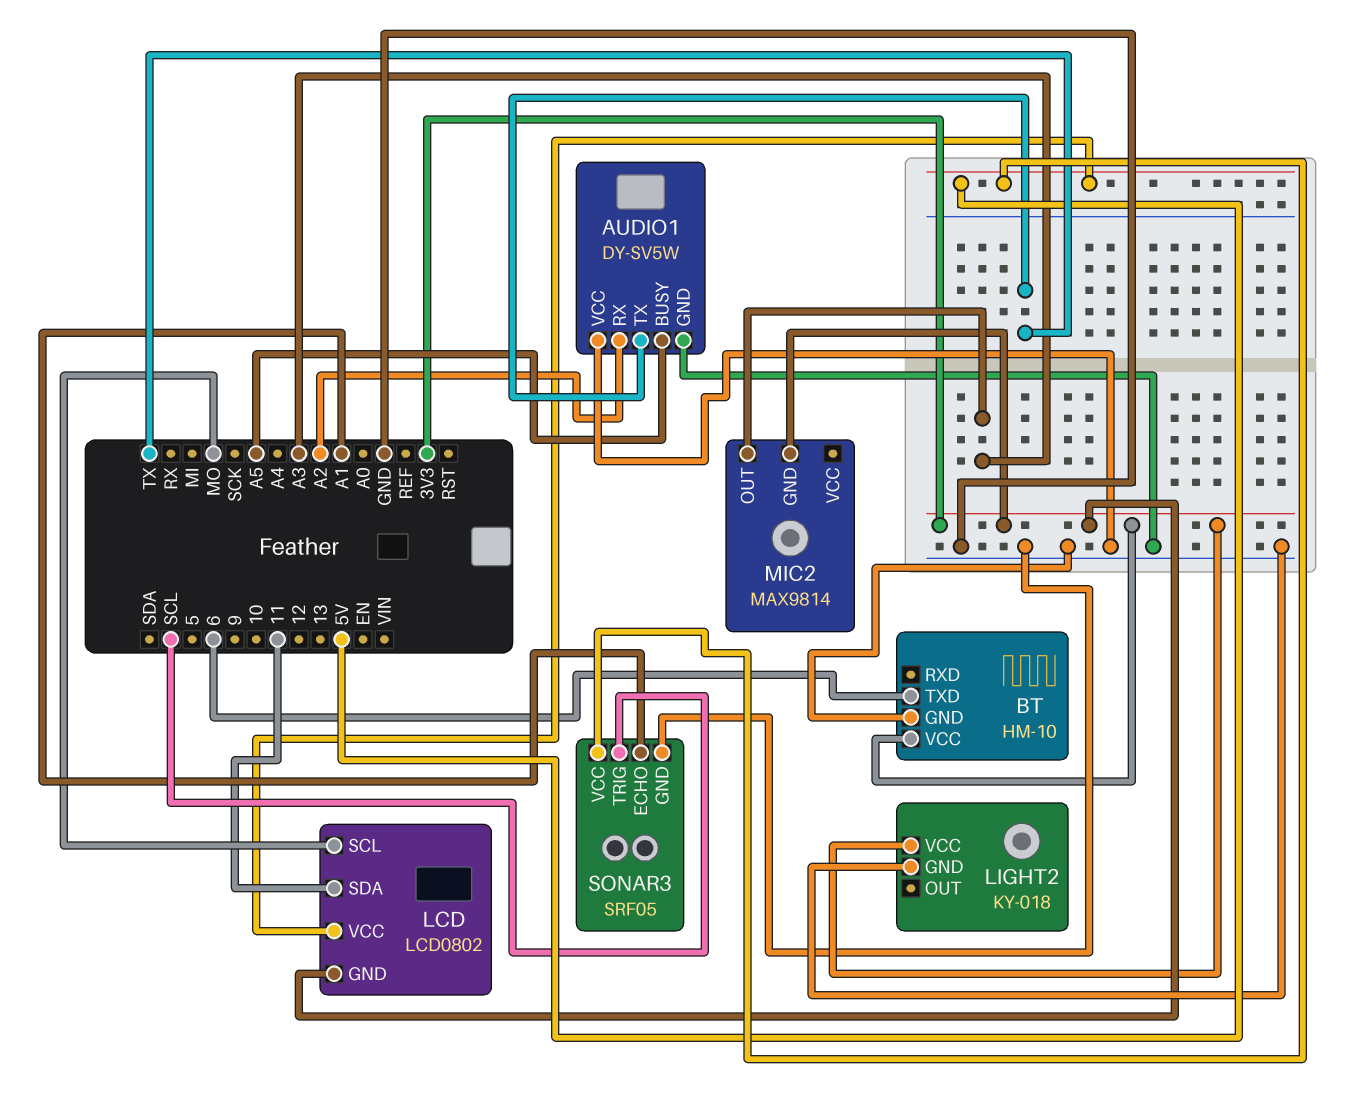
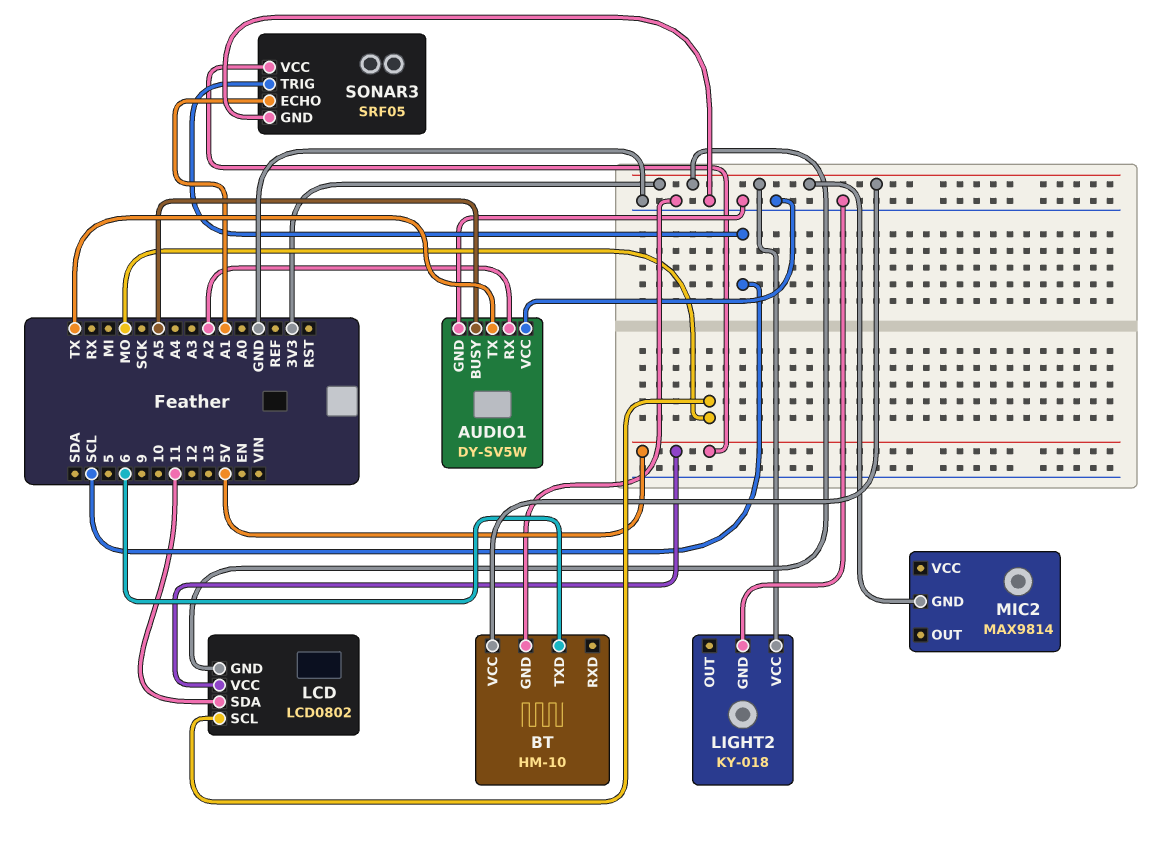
MIC2 pin OUT: A3 -> none

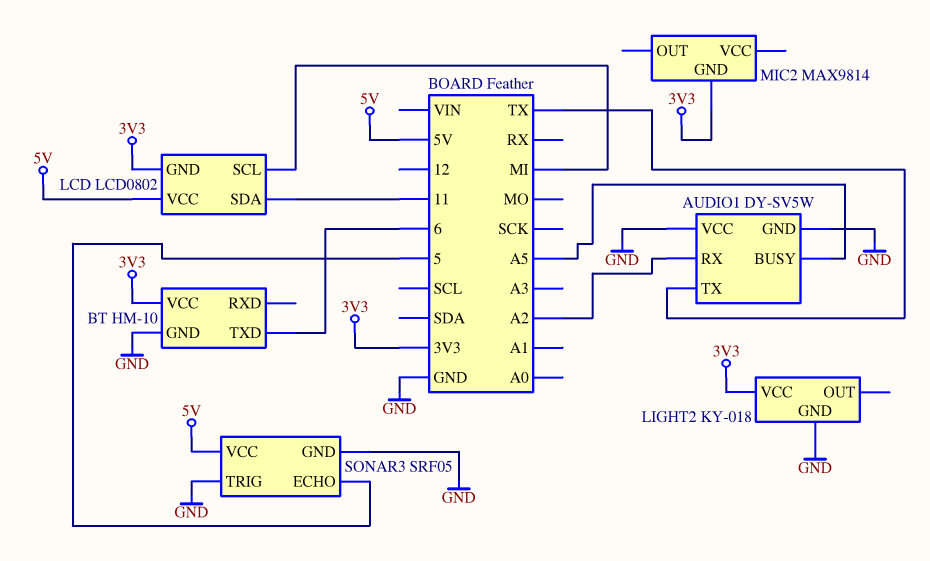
LCD pin SCL: MO -> MI
SONAR3 pin ECHO: A1 -> 5
SONAR3 pin TRIG: SCL -> GND

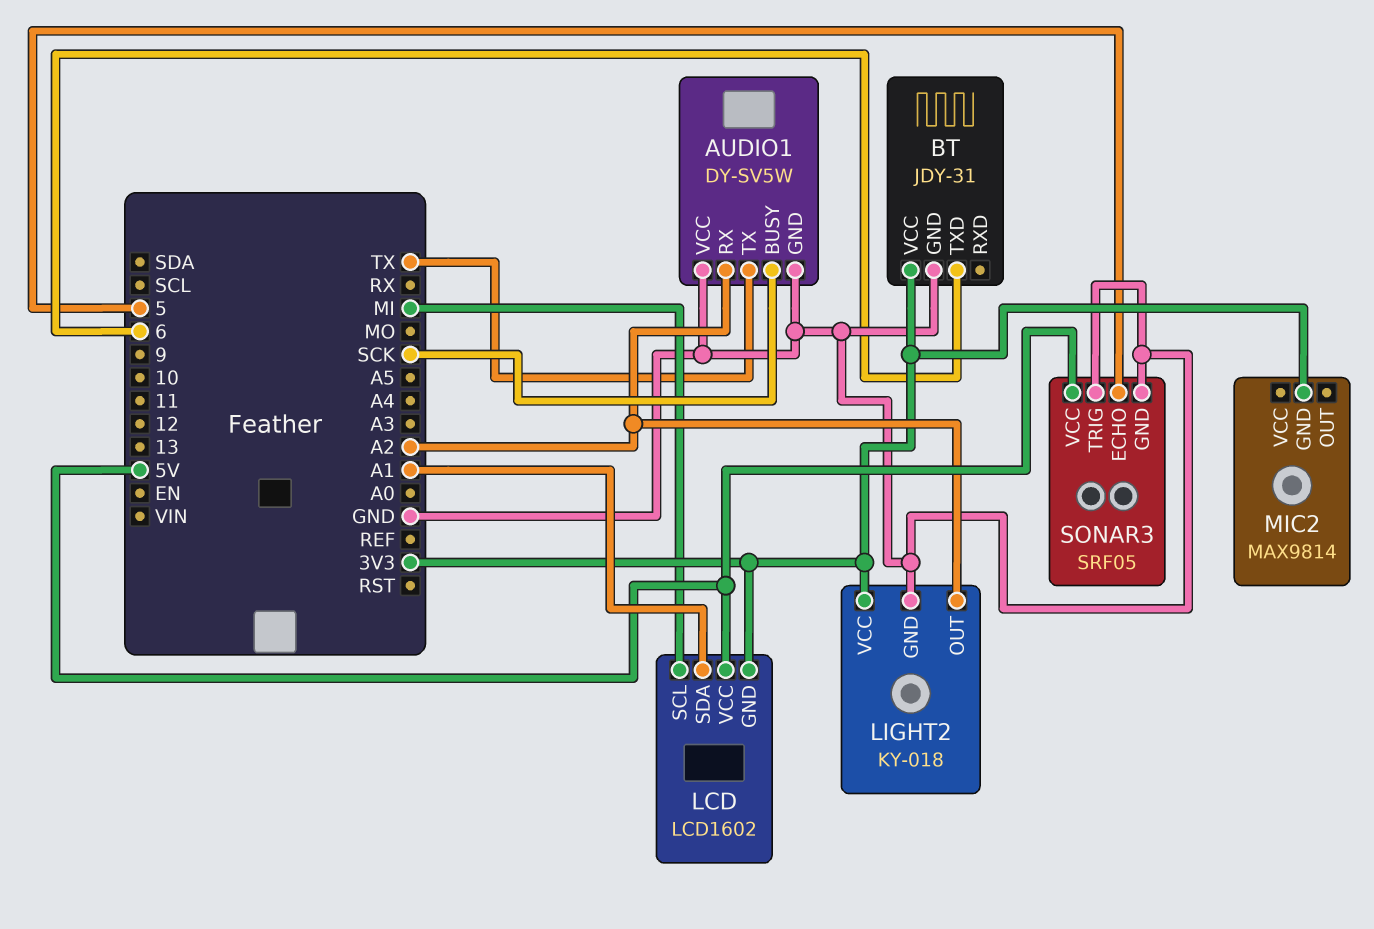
AUDIO1 pin BUSY: A5 -> SCK
BT: HM-10 -> JDY-31
LCD: LCD0802 -> LCD1602
LCD pin SDA: 11 -> A1
LIGHT2 pin OUT: none -> A2

